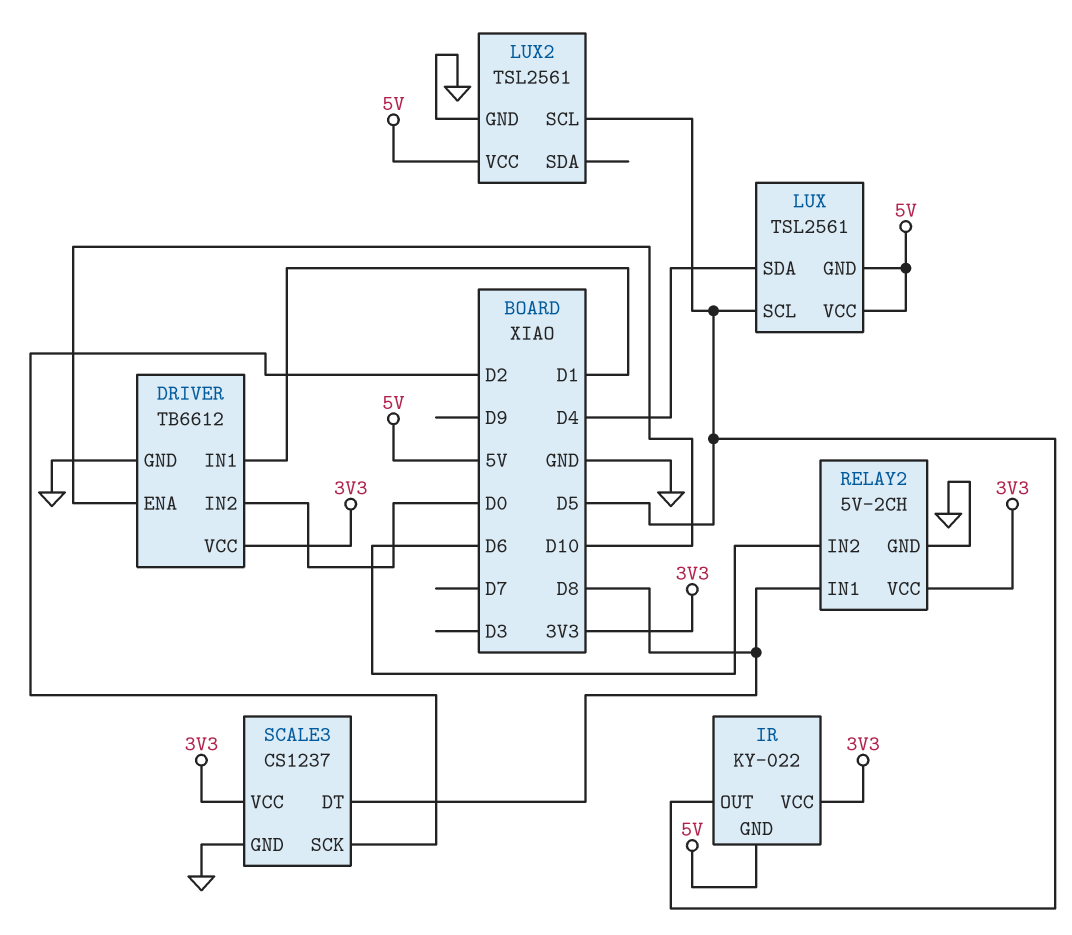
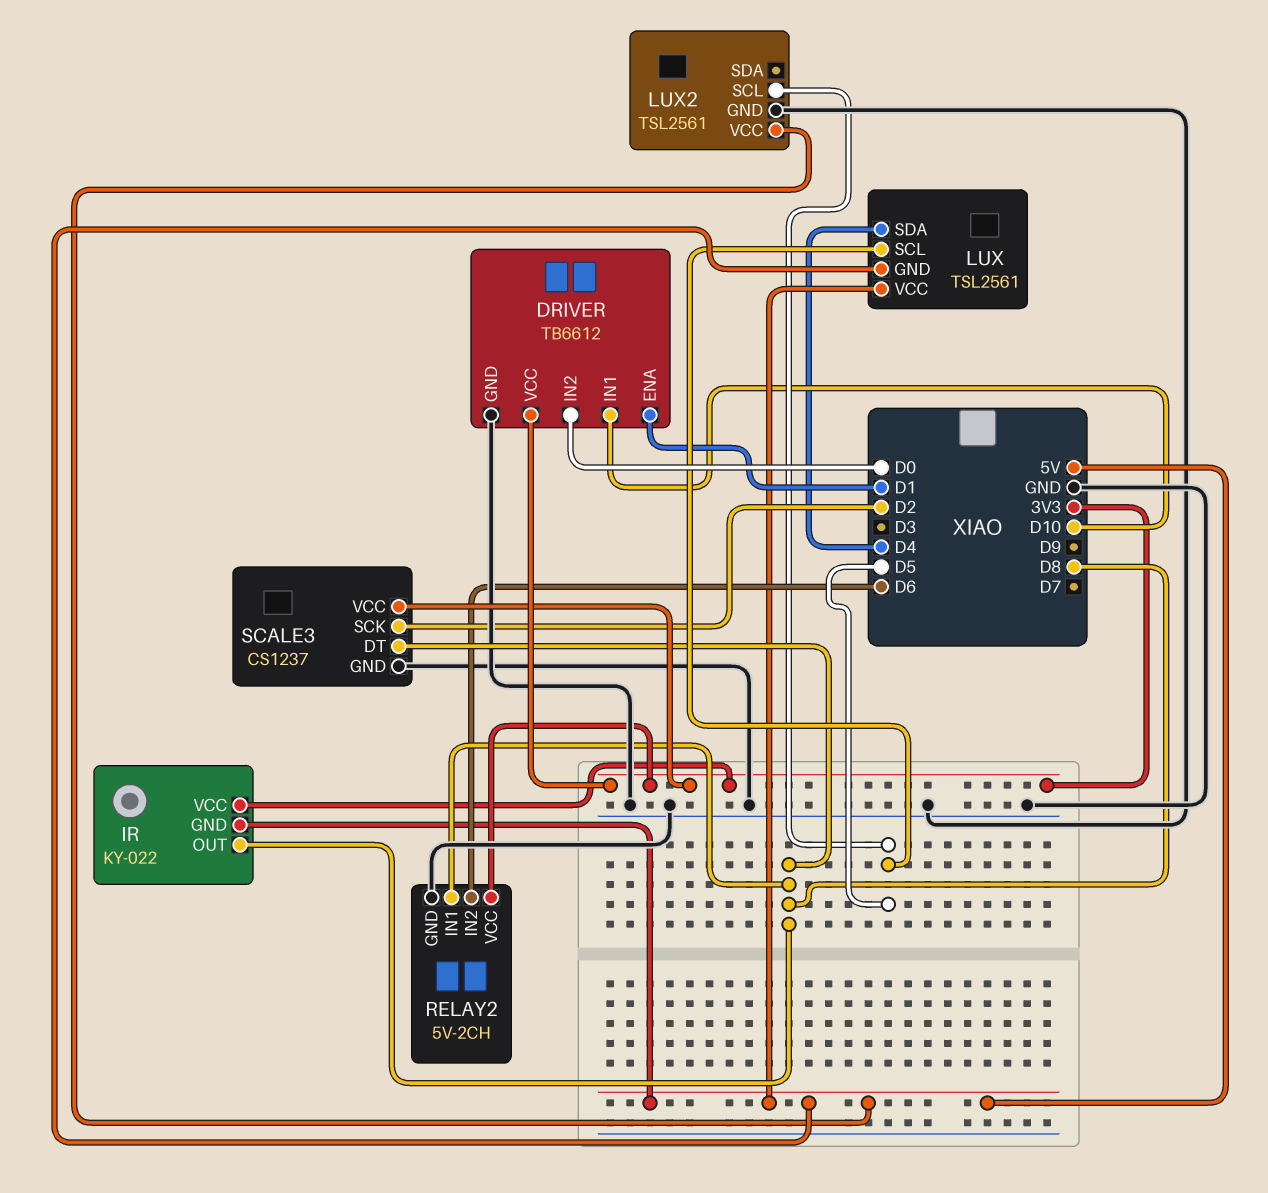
DRIVER pin ENA: D10 -> D1
DRIVER pin IN1: D1 -> D10
IR pin OUT: D5 -> D8

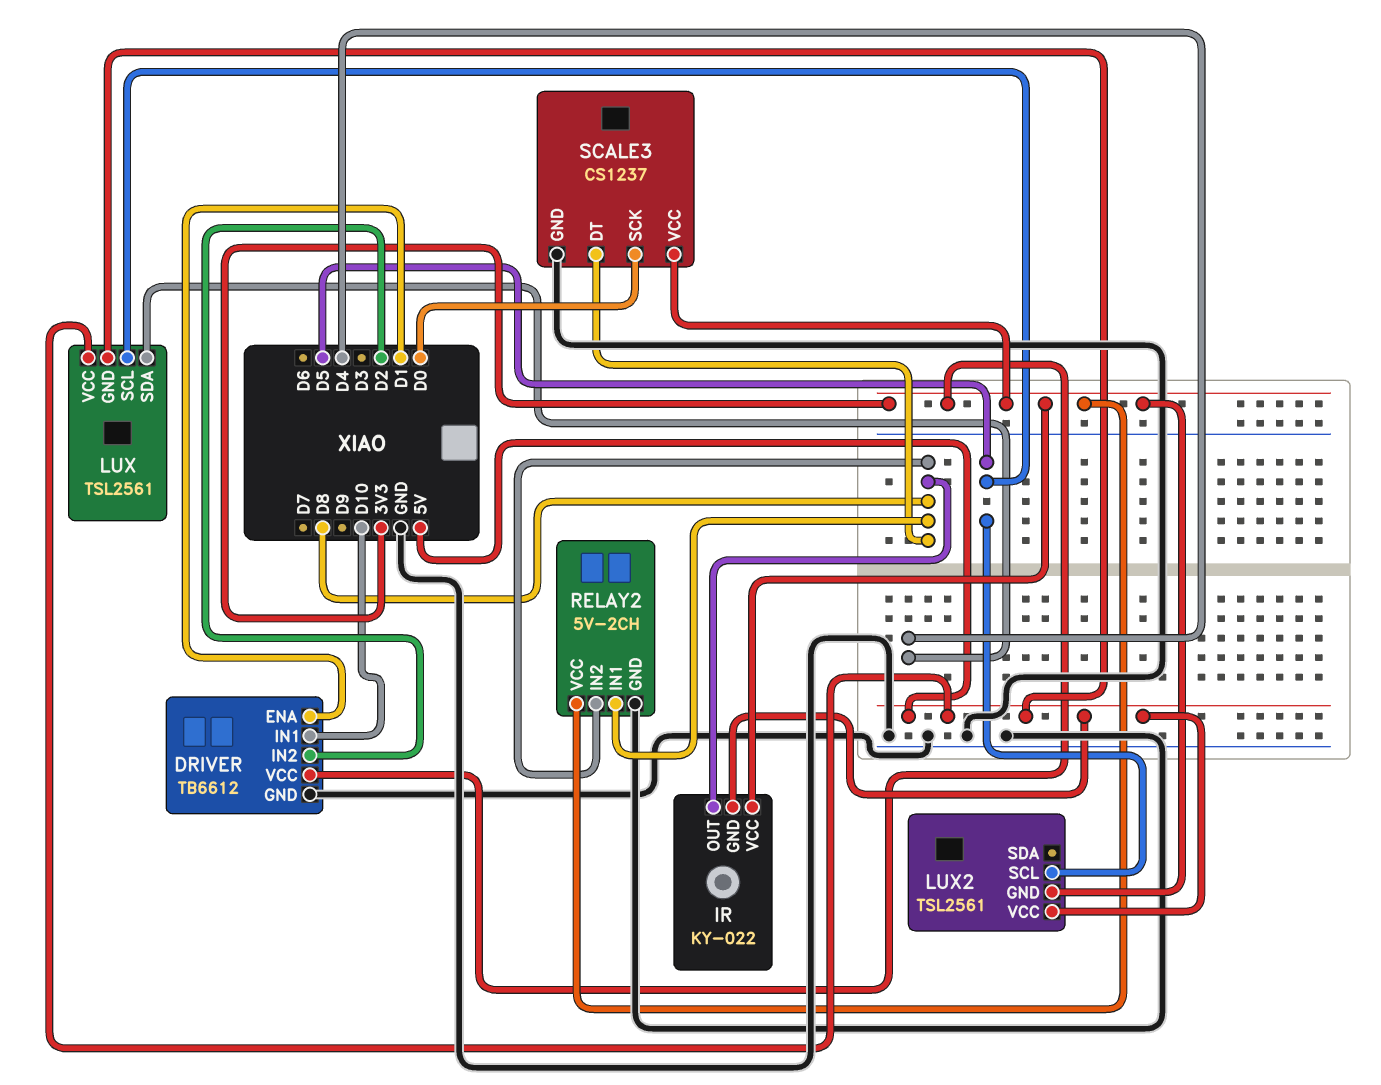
DRIVER pin IN2: D0 -> D2
LUX2 pin GND: GND -> 3V3
RELAY2 pin IN2: D6 -> D8
SCALE3 pin SCK: D2 -> D0

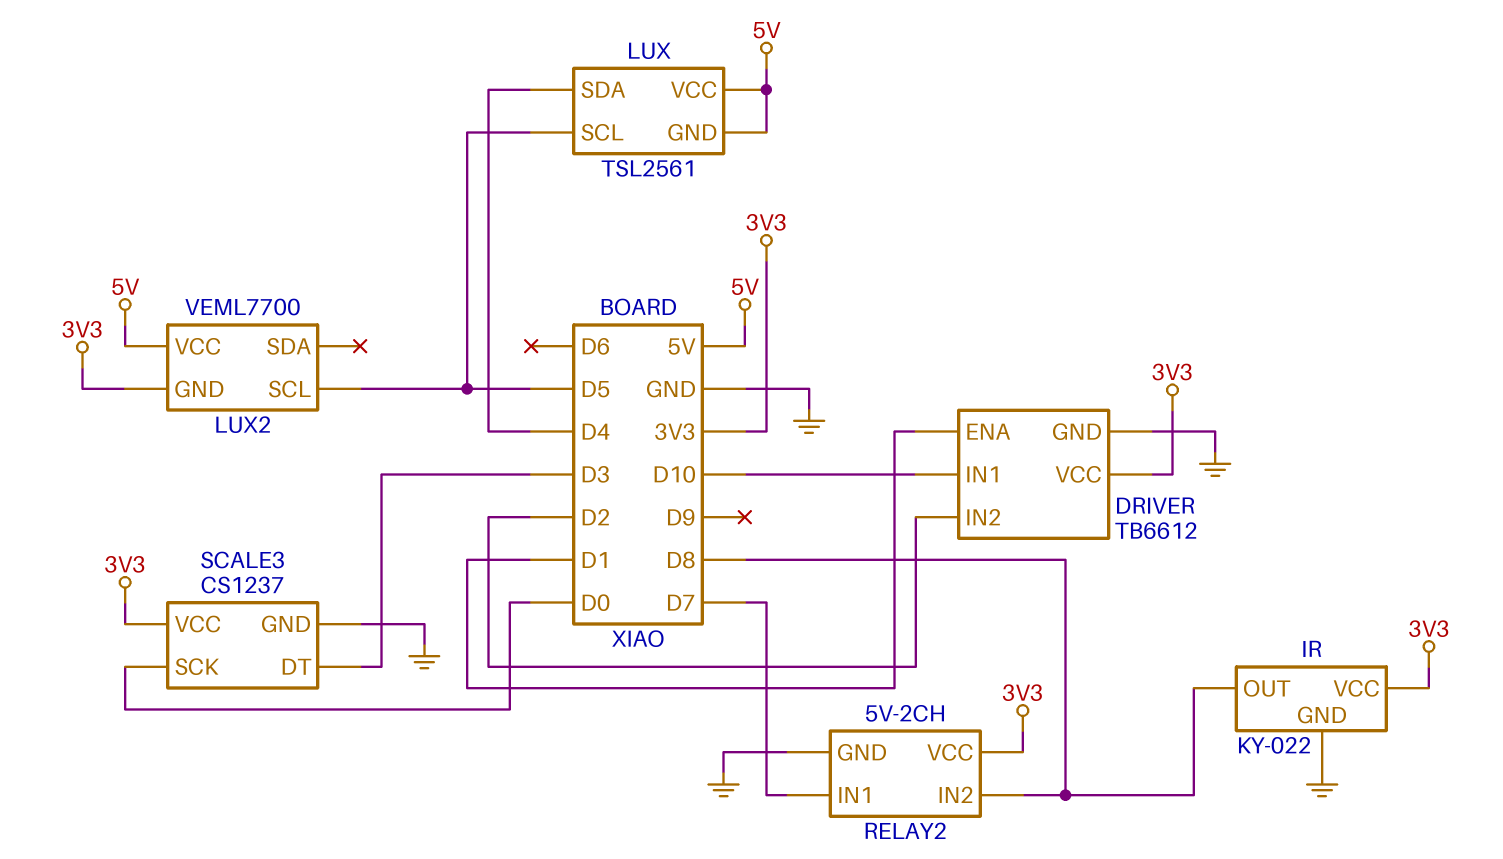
IR pin GND: 5V -> GND
LUX2: TSL2561 -> VEML7700
RELAY2 pin IN1: D8 -> D7
SCALE3 pin DT: D8 -> D3

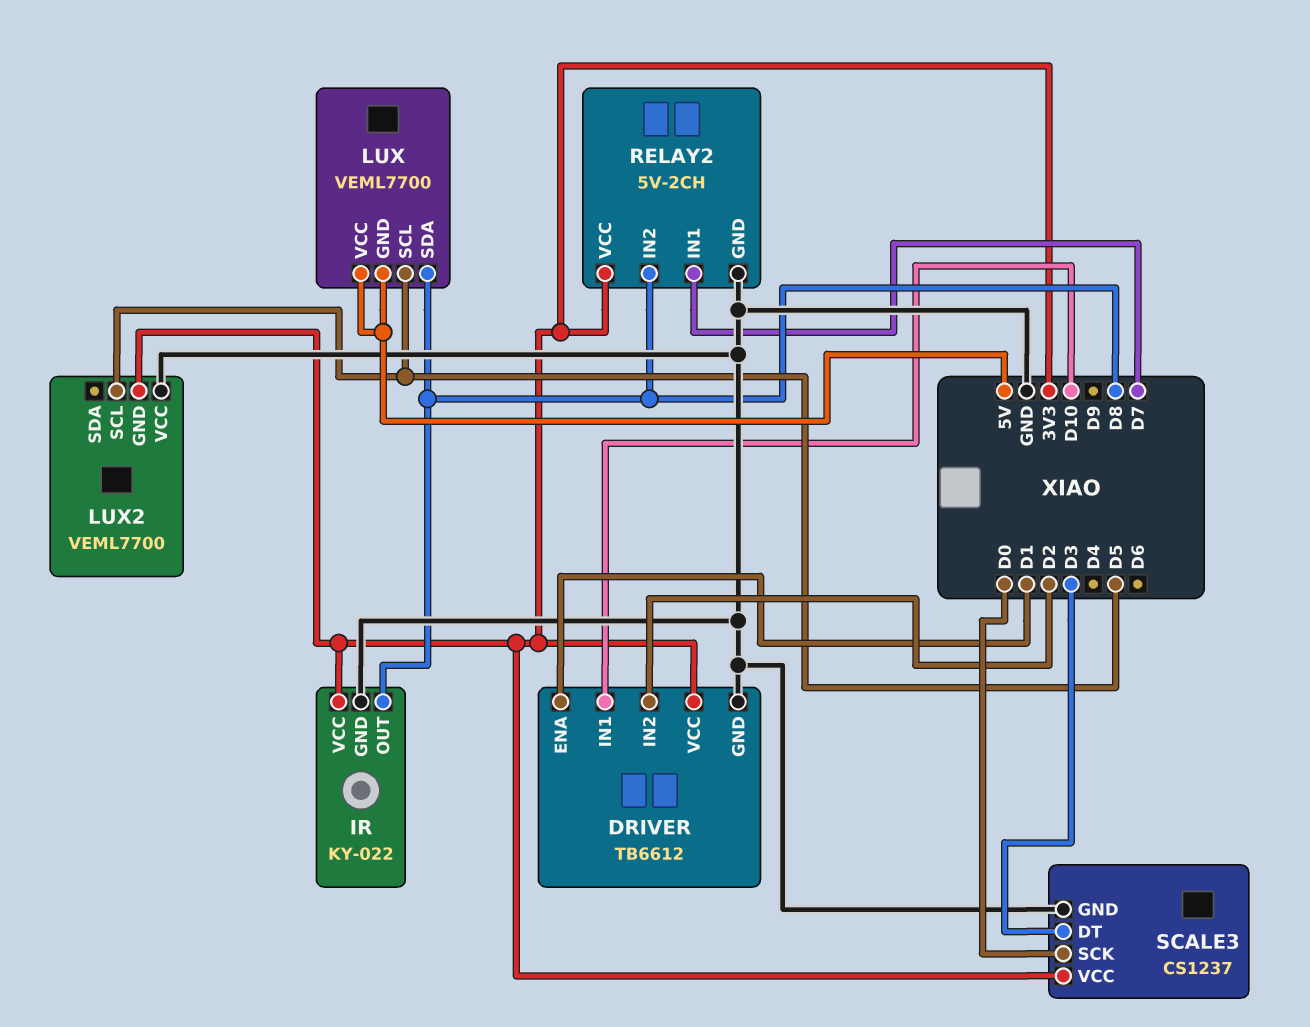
LUX: TSL2561 -> VEML7700
LUX pin SDA: D4 -> D8
LUX2 pin VCC: 5V -> GND

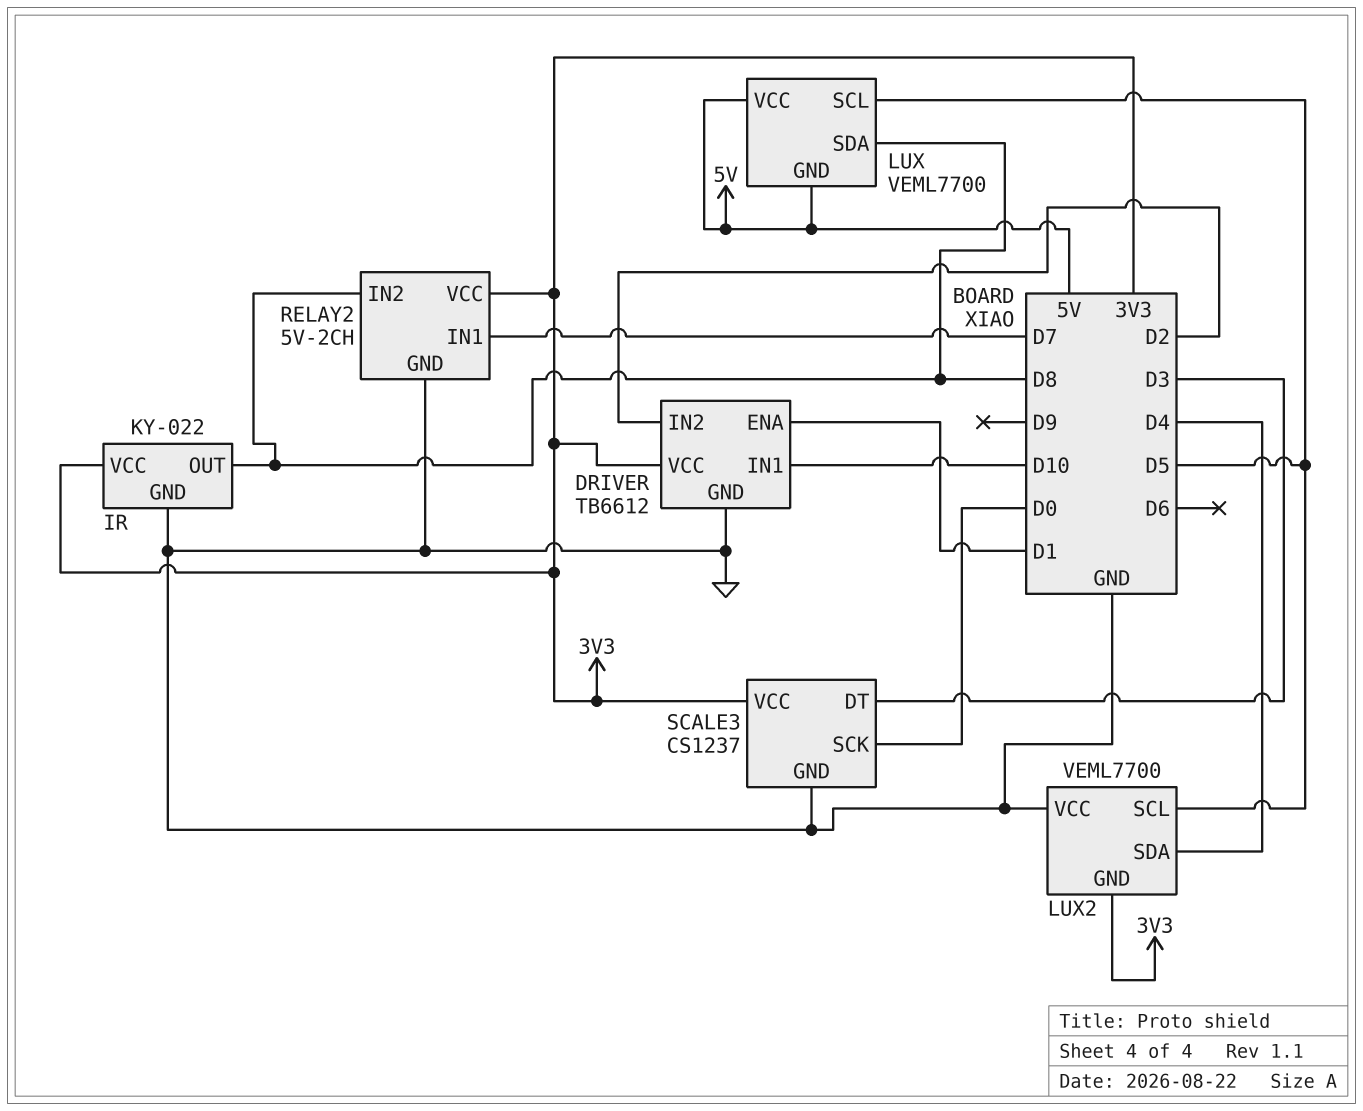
LUX2 pin SDA: none -> D4

